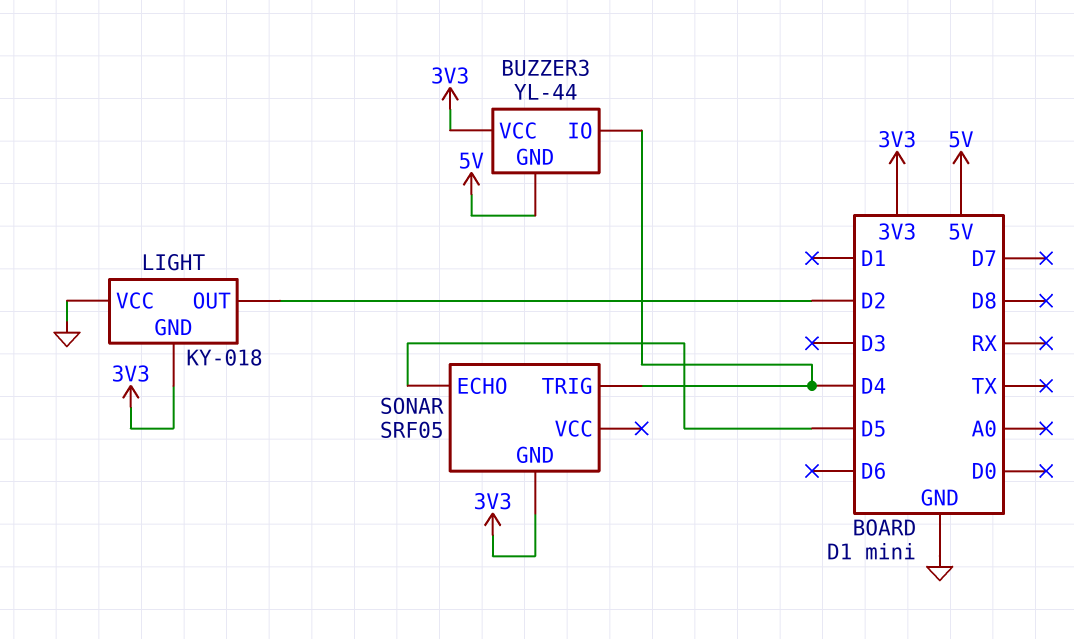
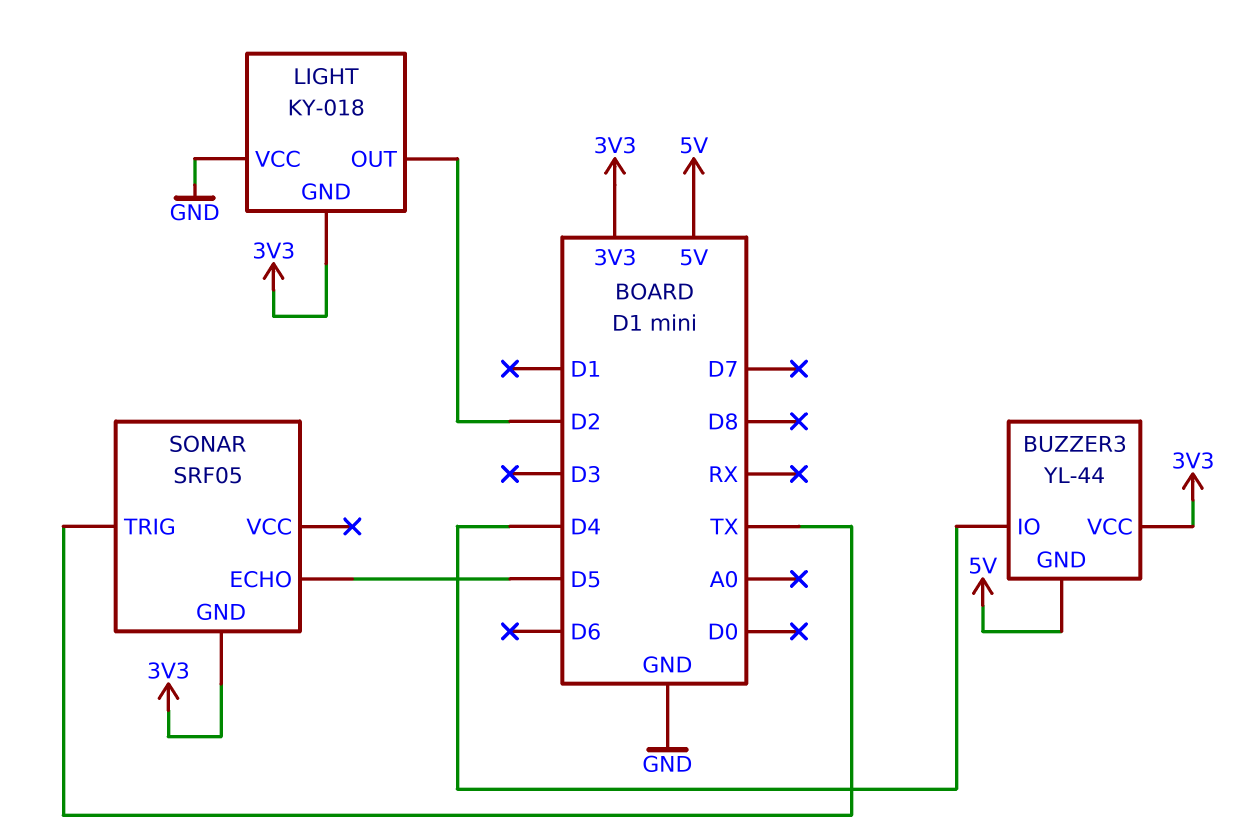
SONAR pin TRIG: D4 -> TX

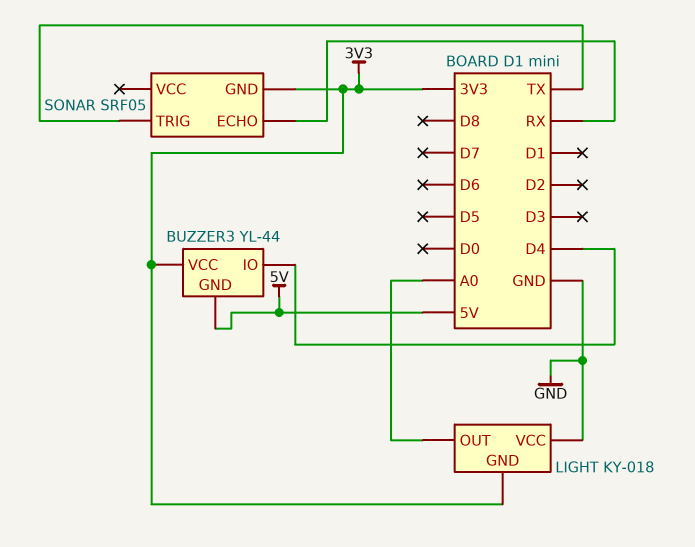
LIGHT pin OUT: D2 -> A0
SONAR pin ECHO: D5 -> RX

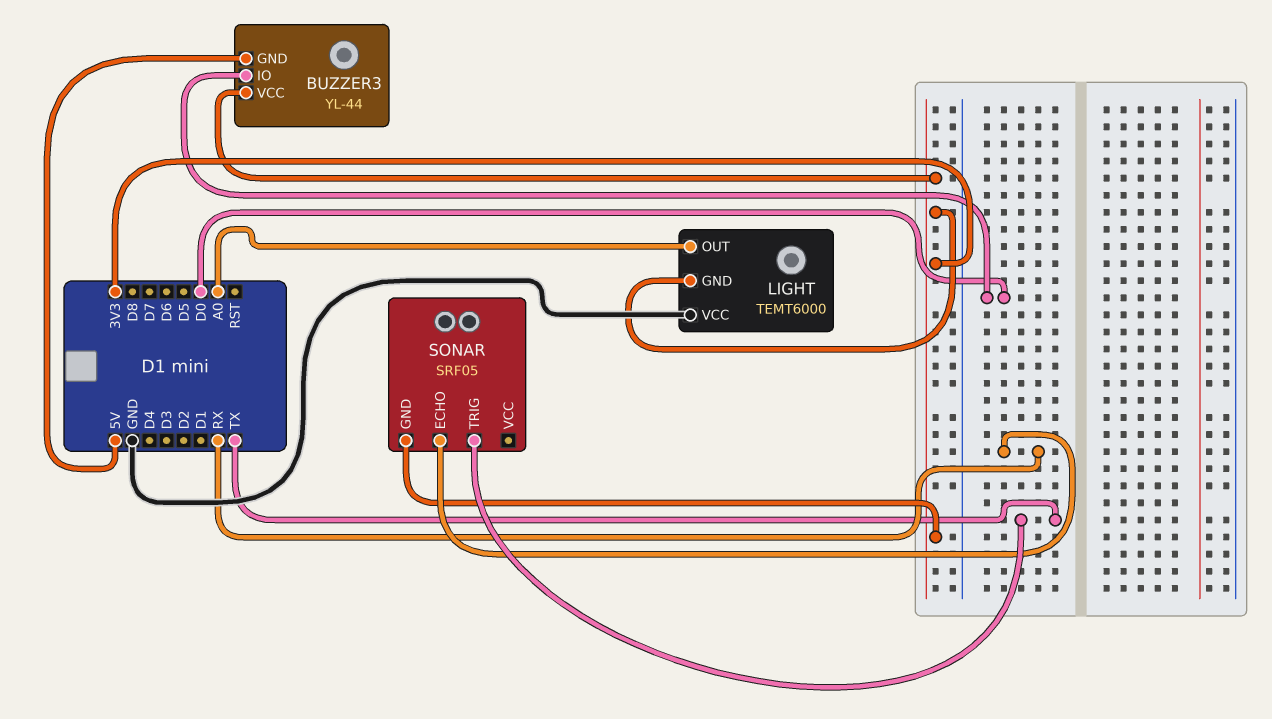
BUZZER3 pin IO: D4 -> D0
LIGHT: KY-018 -> TEMT6000

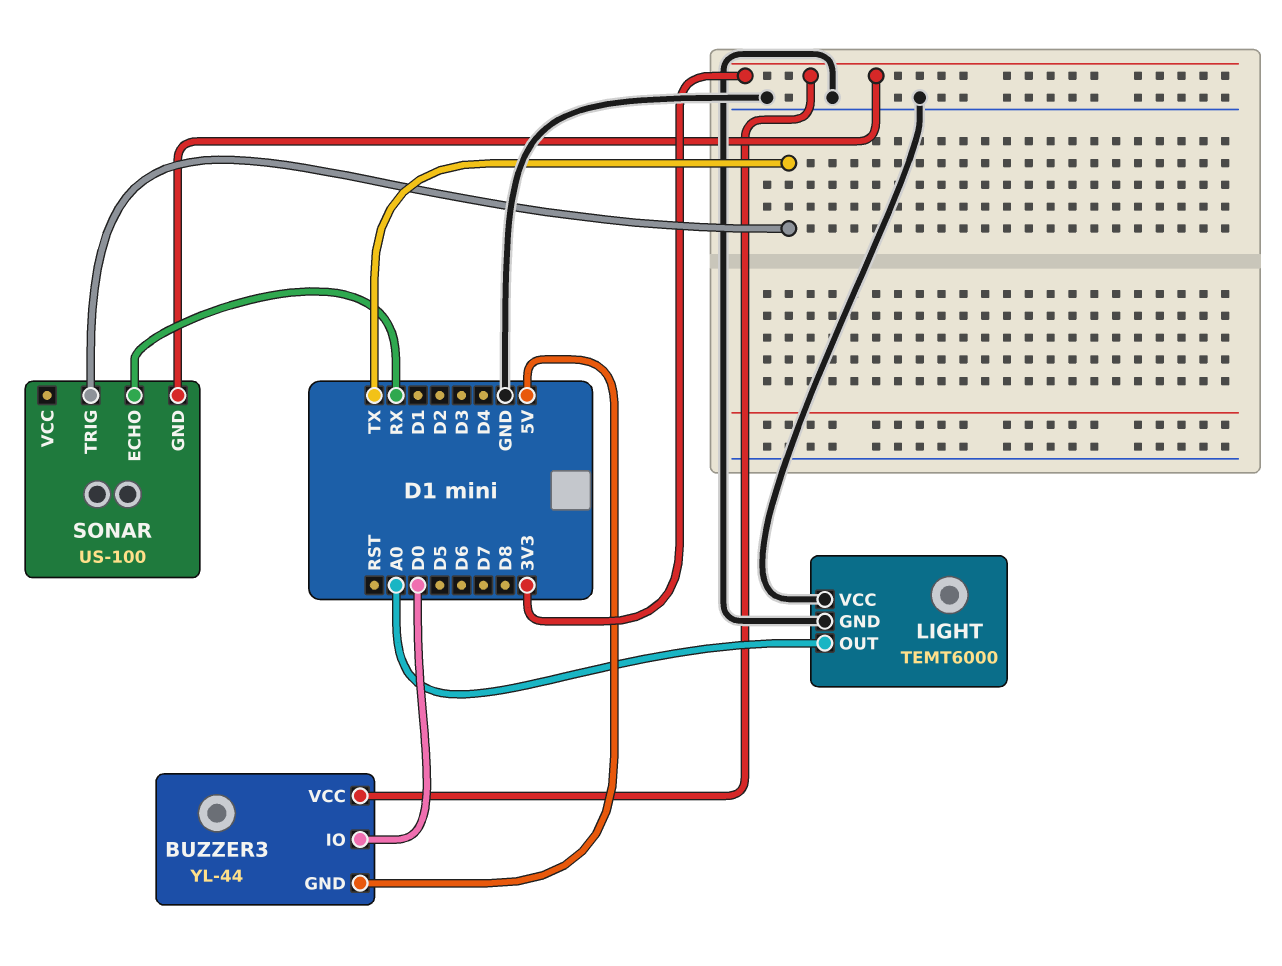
LIGHT pin GND: 3V3 -> GND
SONAR: SRF05 -> US-100

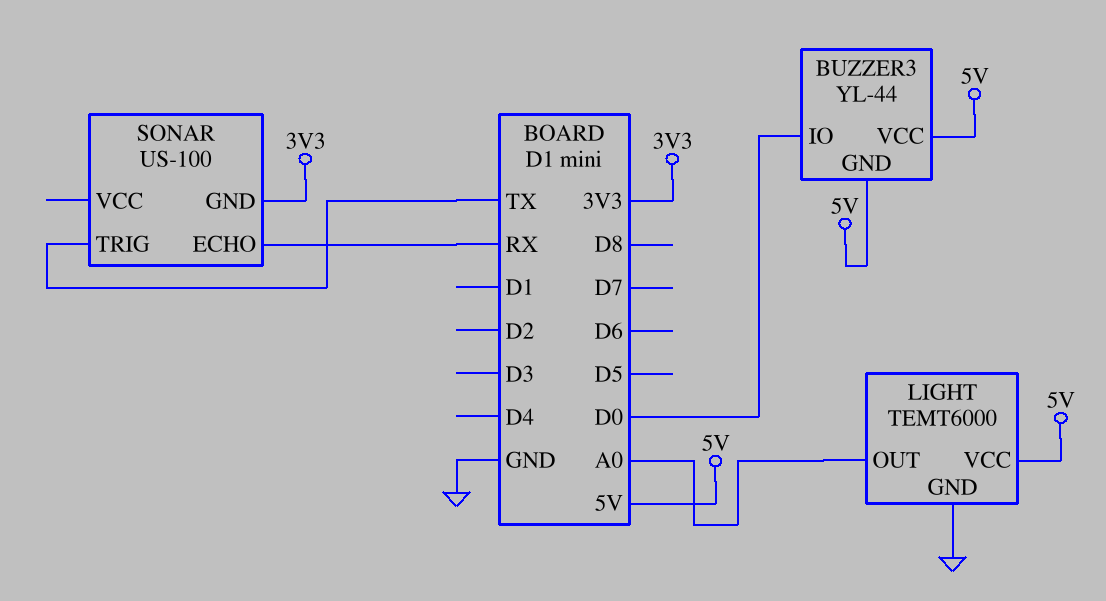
BUZZER3 pin VCC: 3V3 -> 5V
LIGHT pin VCC: GND -> 5V

